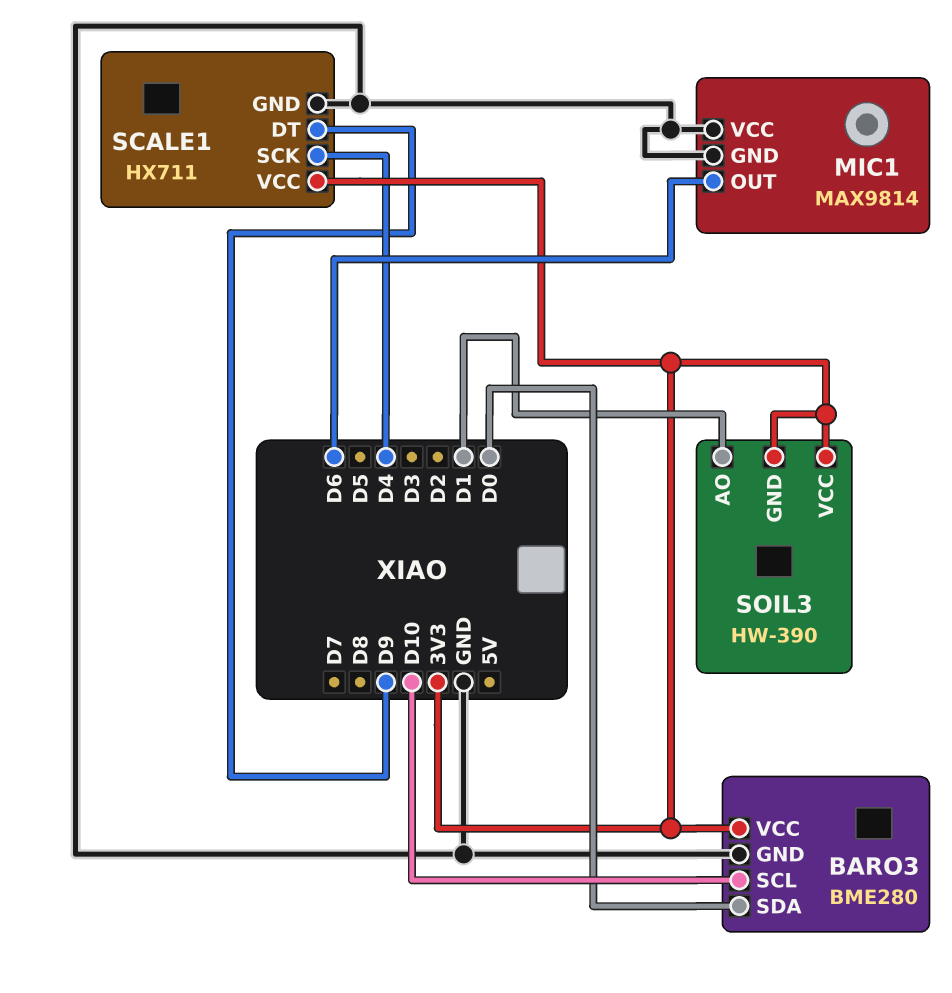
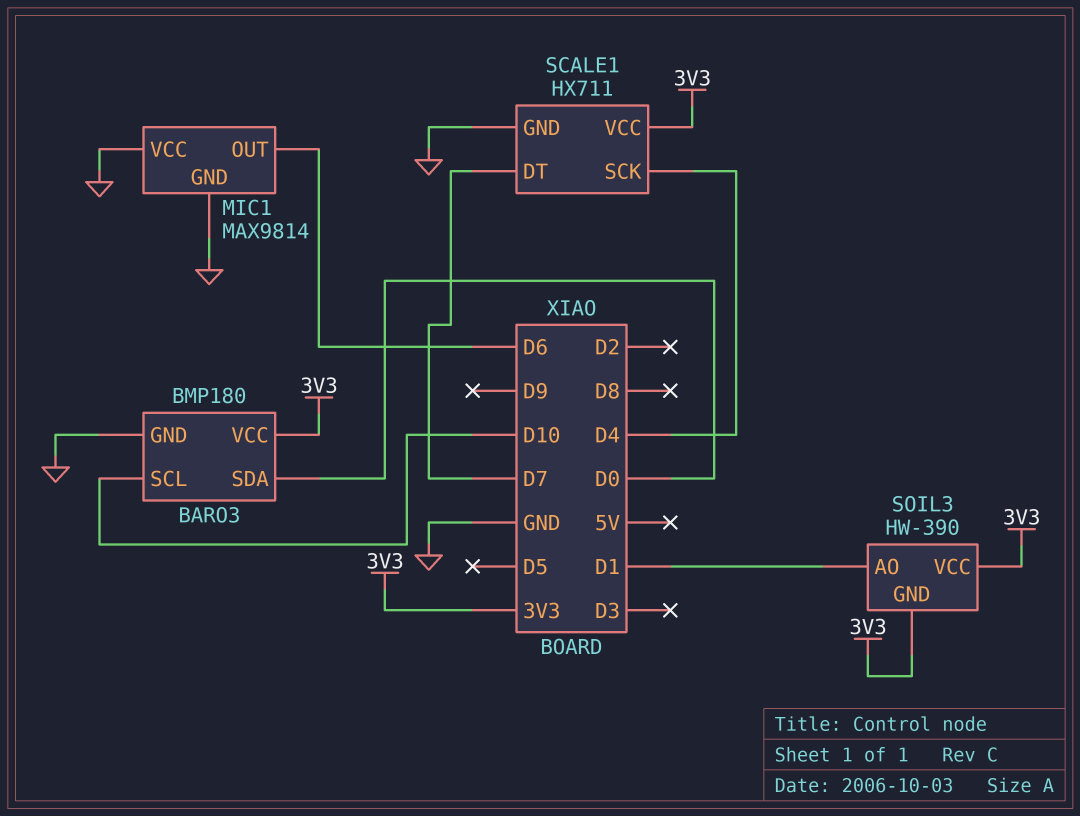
BARO3: BME280 -> BMP180
SCALE1 pin DT: D9 -> D7

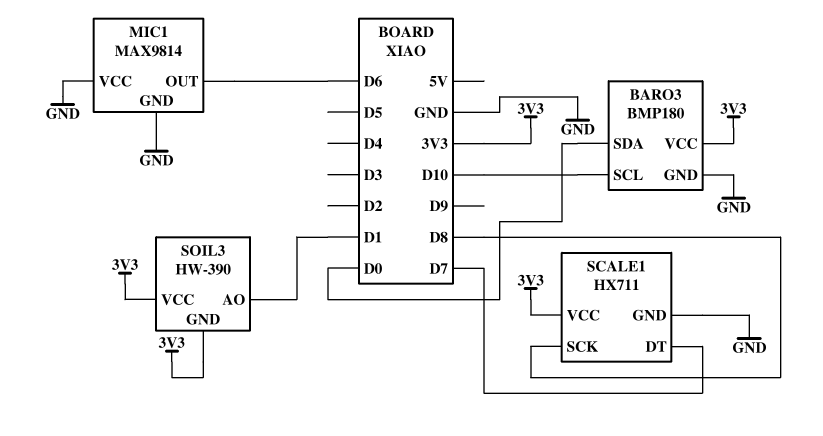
SCALE1 pin SCK: D4 -> D8

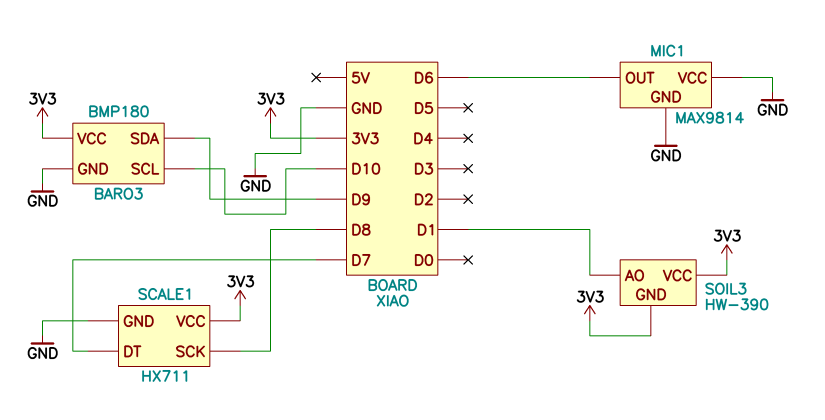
BARO3 pin SDA: D0 -> D9

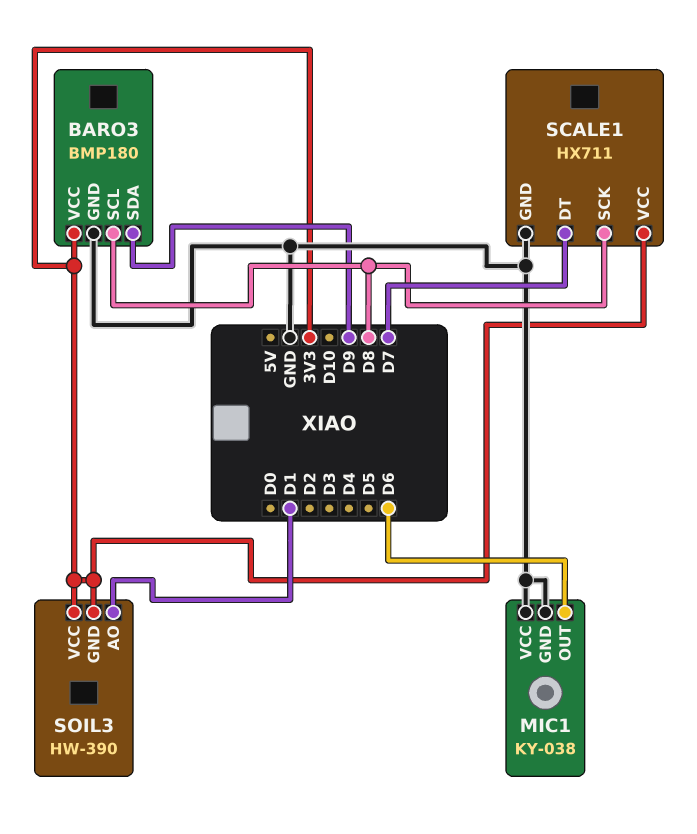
BARO3 pin SCL: D10 -> D8
MIC1: MAX9814 -> KY-038

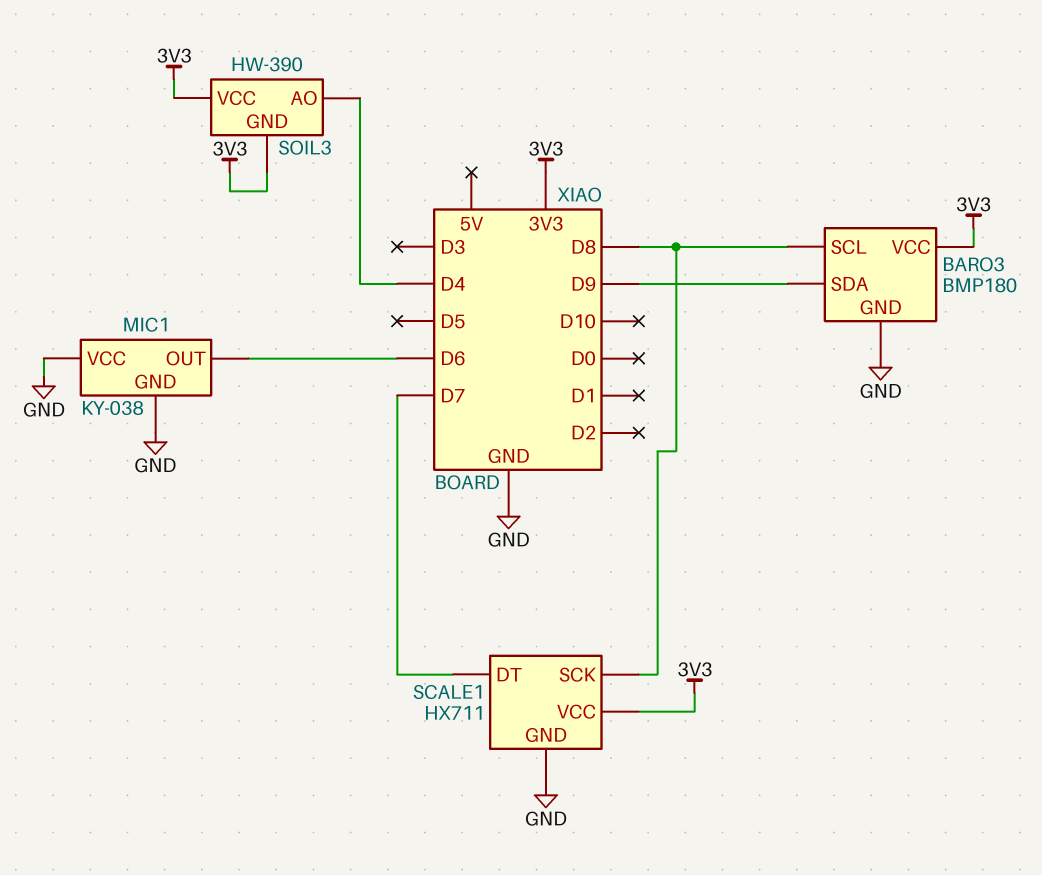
SOIL3 pin AO: D1 -> D4

